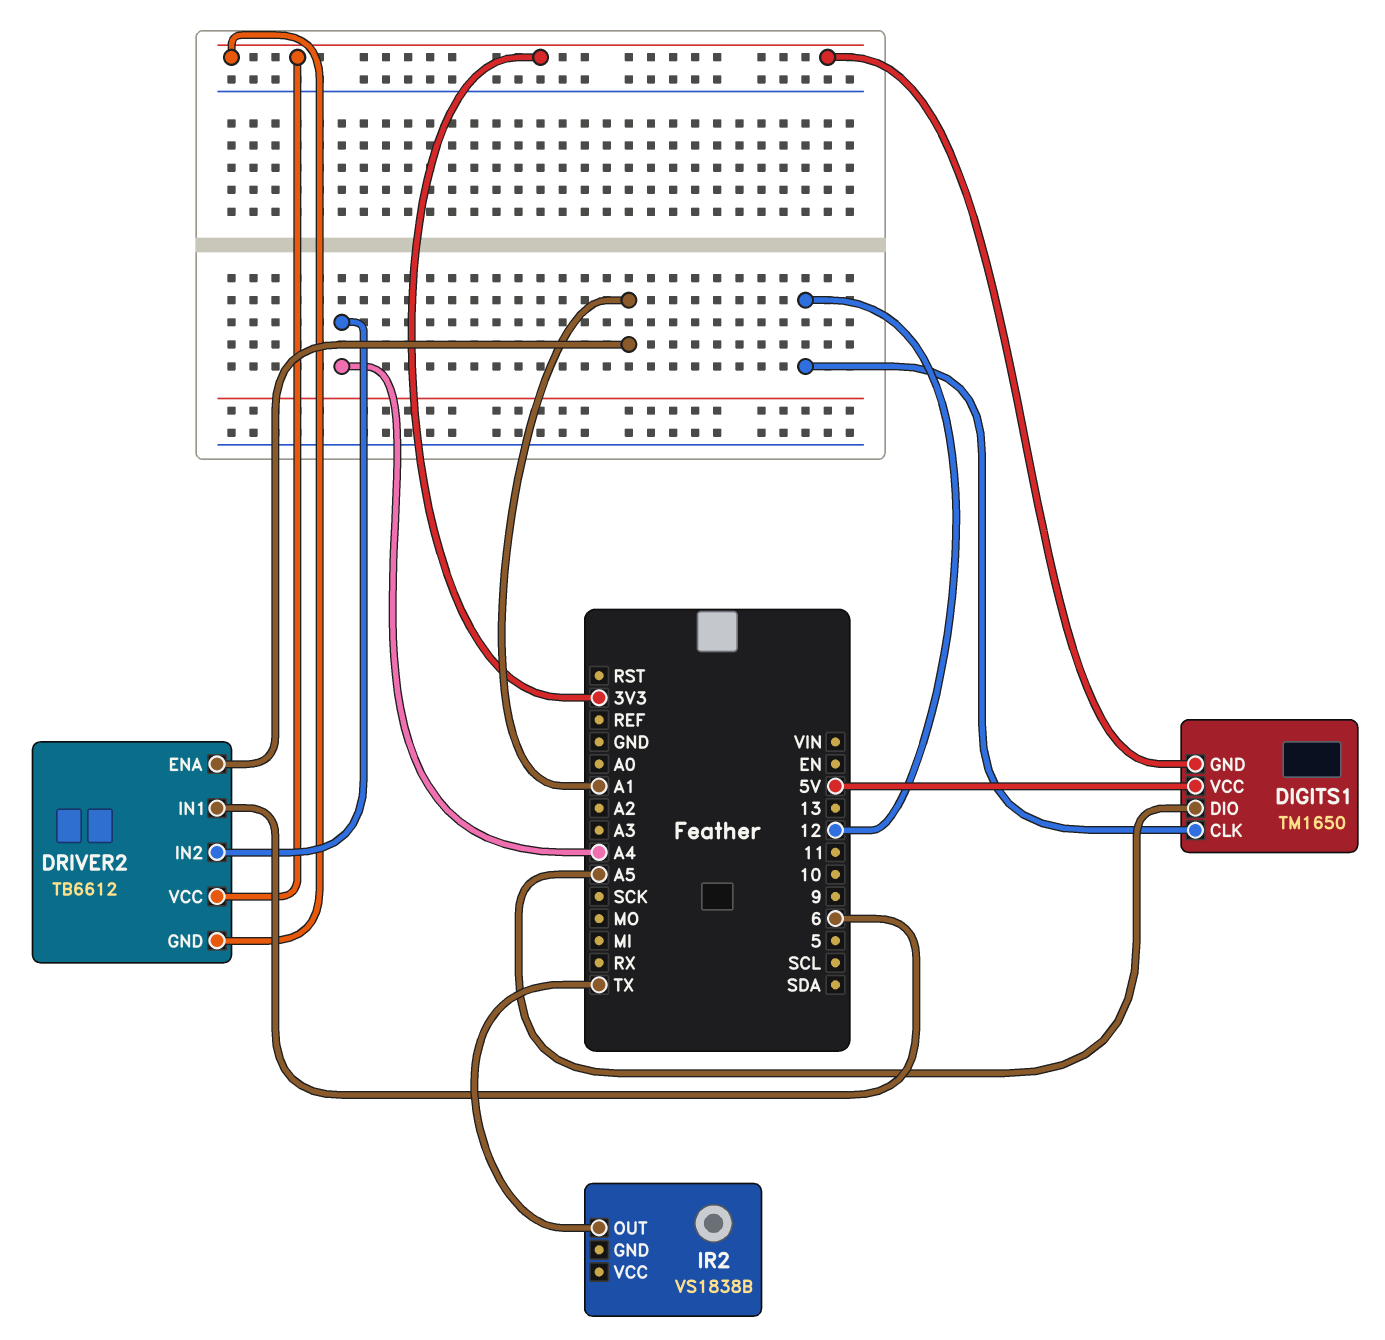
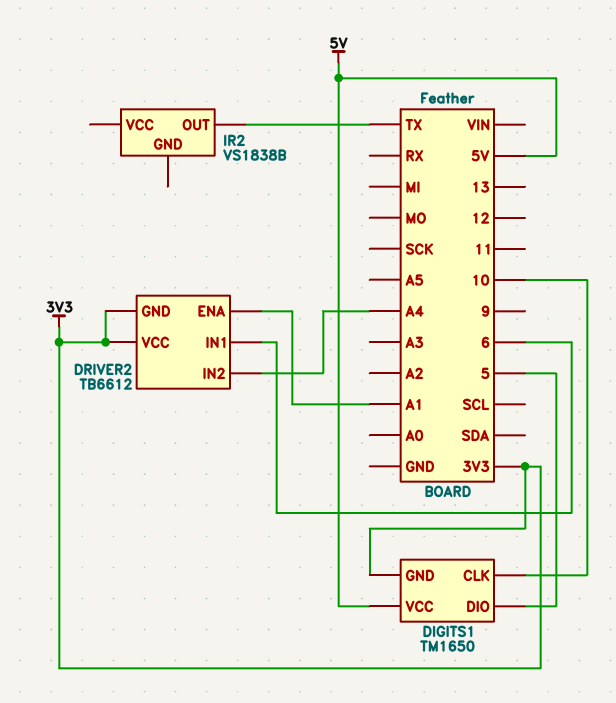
DIGITS1 pin CLK: 12 -> 10
DIGITS1 pin DIO: A5 -> 5

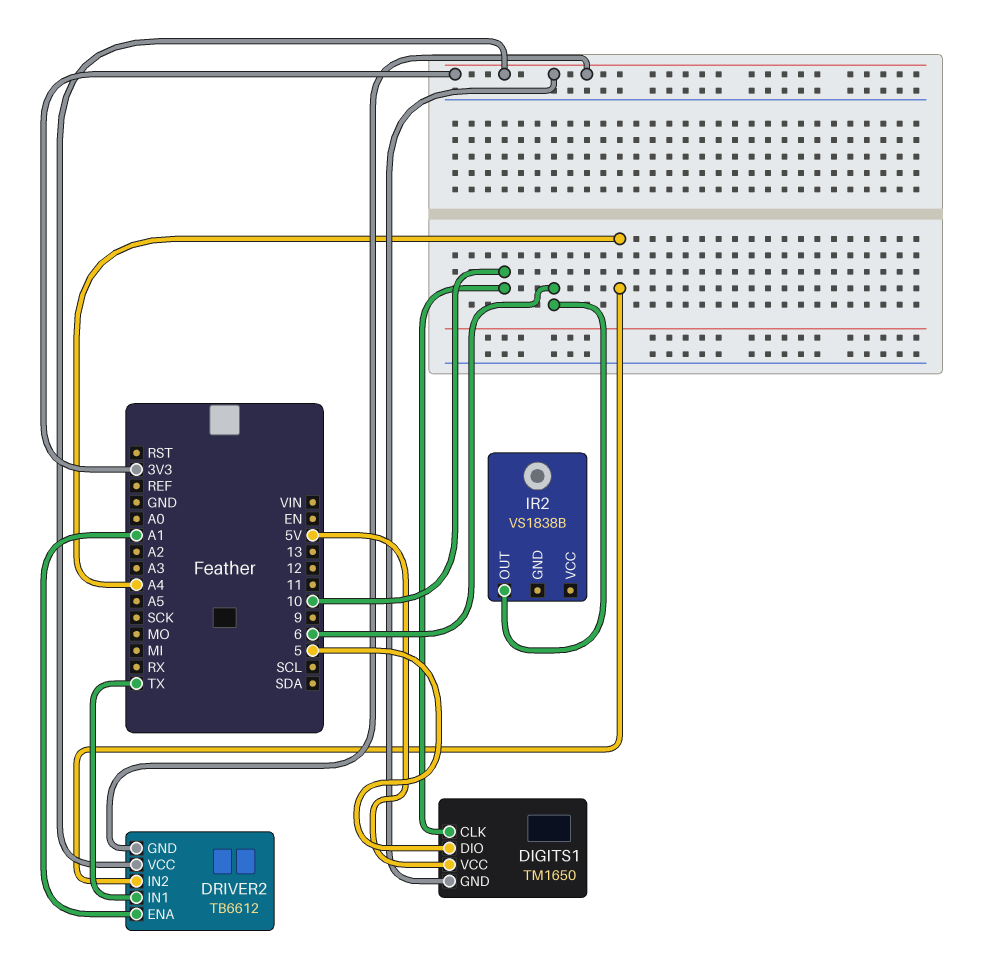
DRIVER2 pin IN1: 6 -> TX
IR2 pin OUT: TX -> 6

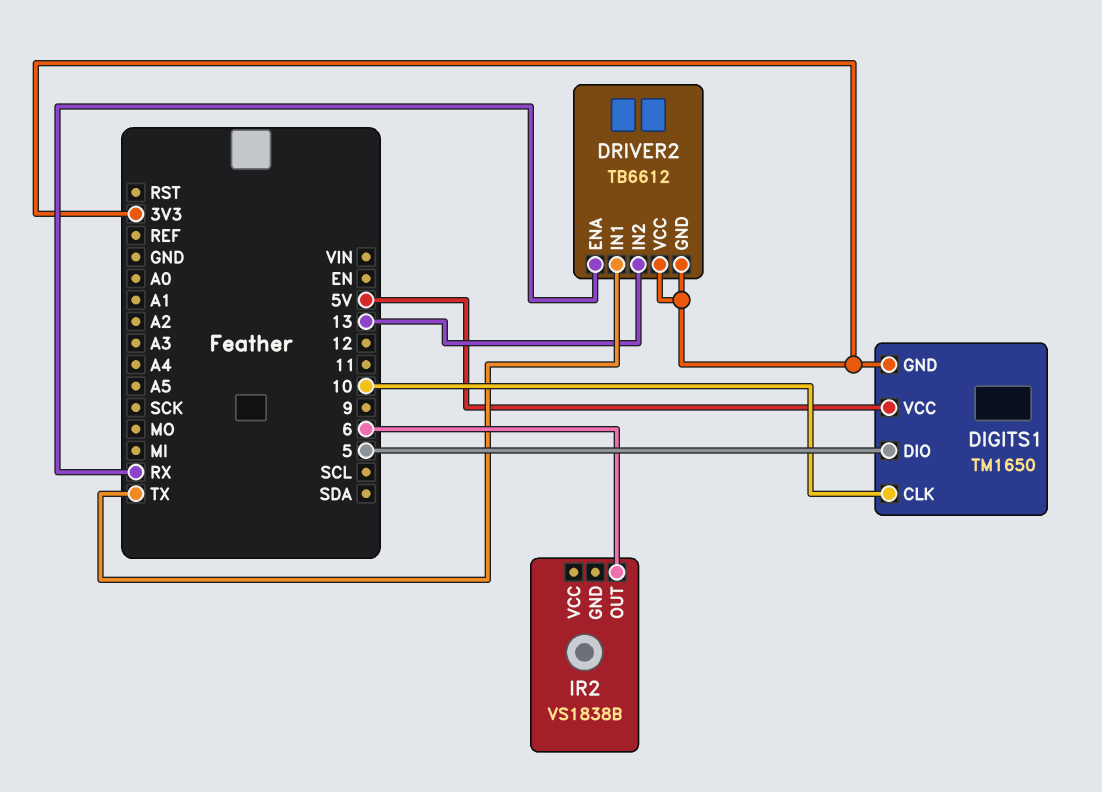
DRIVER2 pin ENA: A1 -> RX
DRIVER2 pin IN2: A4 -> 13

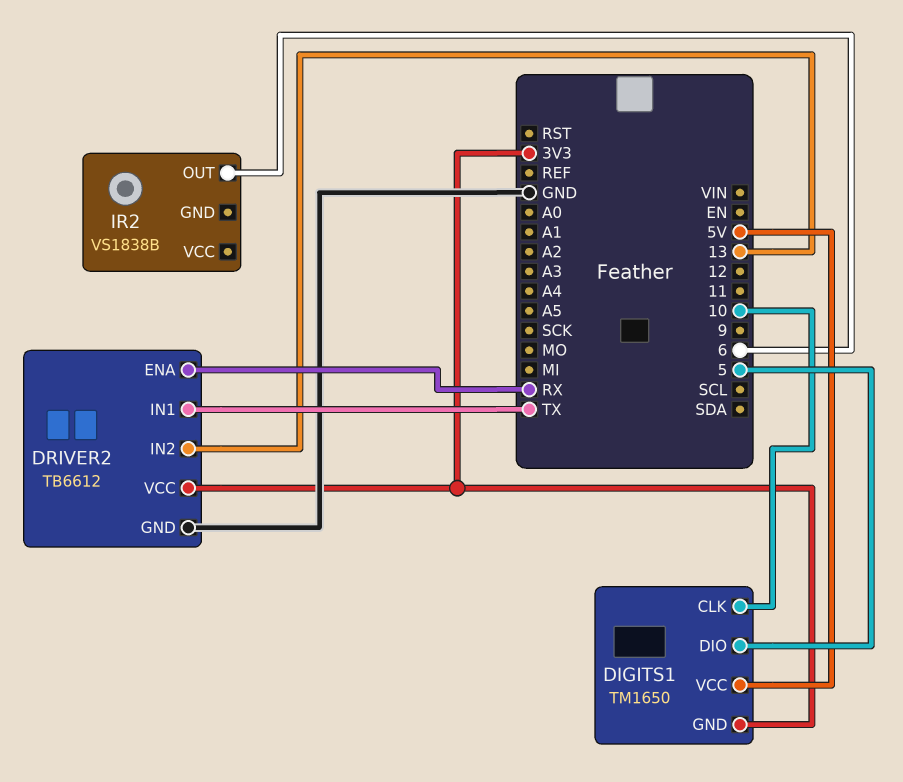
DRIVER2 pin GND: 3V3 -> GND

